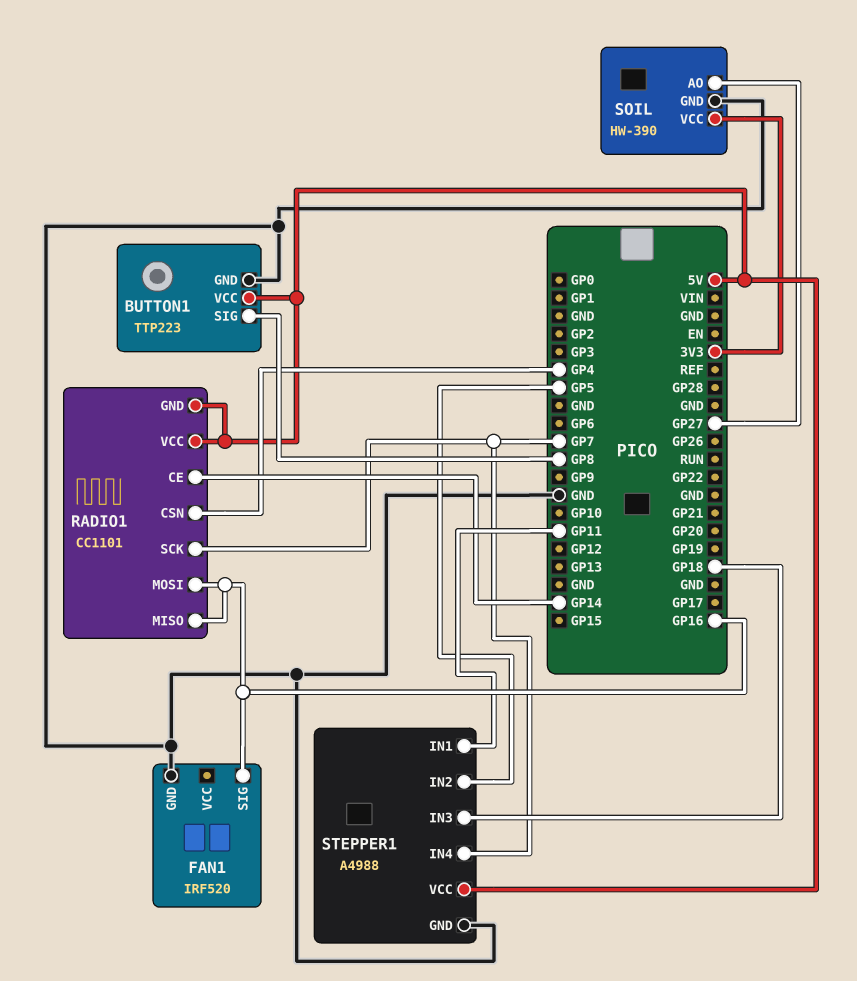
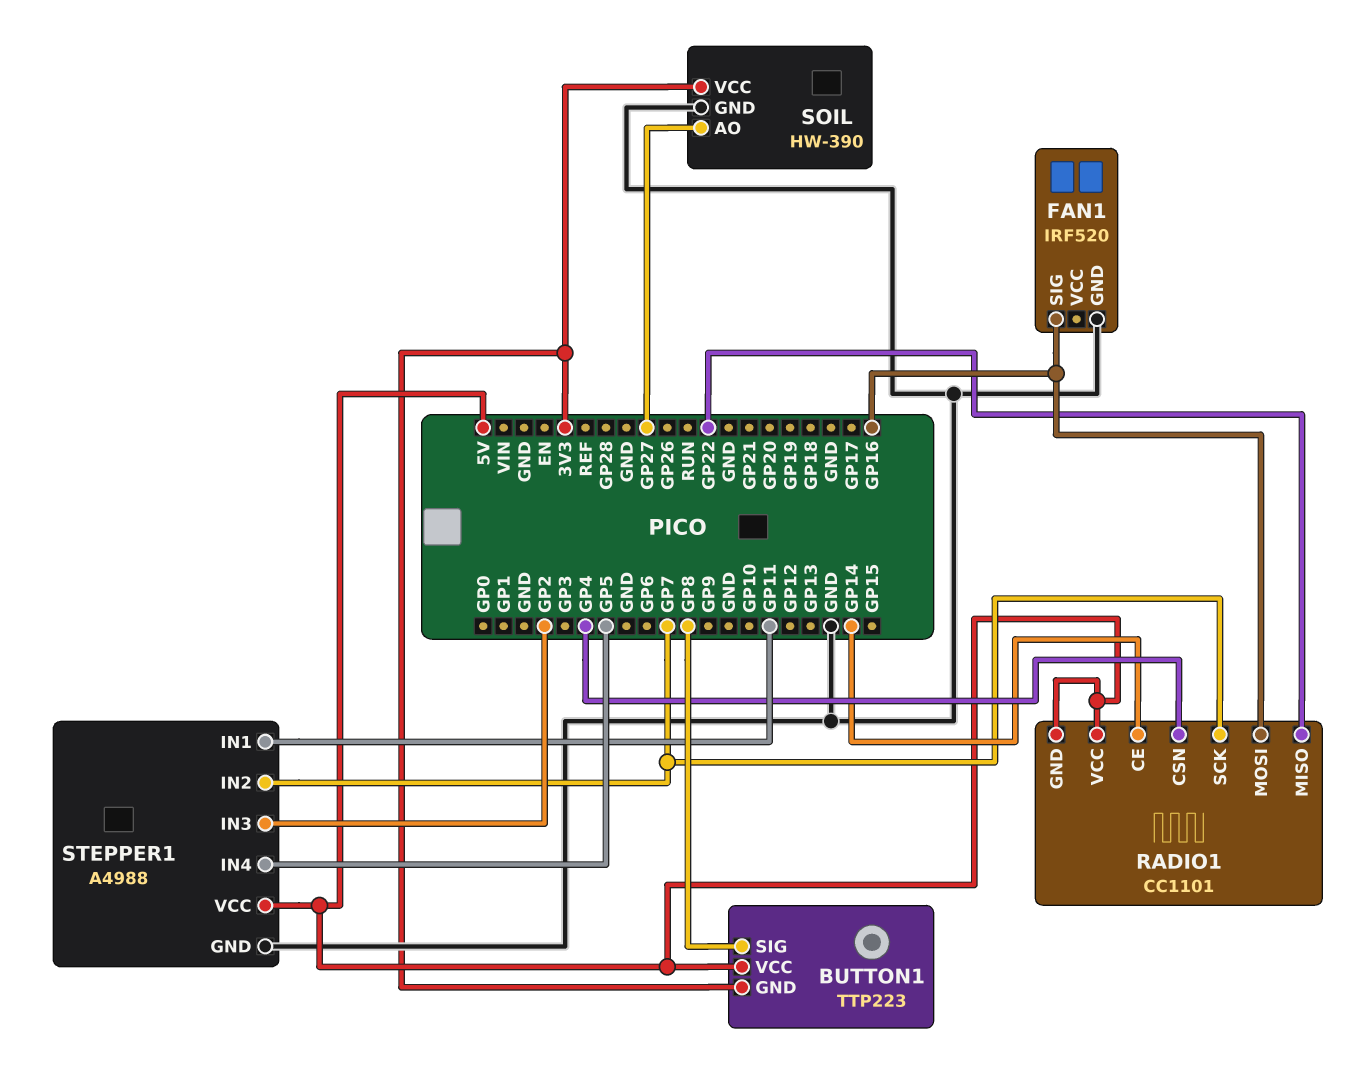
BUTTON1 pin GND: GND -> 3V3
RADIO1 pin MISO: GP16 -> GP22
STEPPER1 pin IN2: GP5 -> GP7
STEPPER1 pin IN3: GP18 -> GP2
STEPPER1 pin IN4: GP7 -> GP5

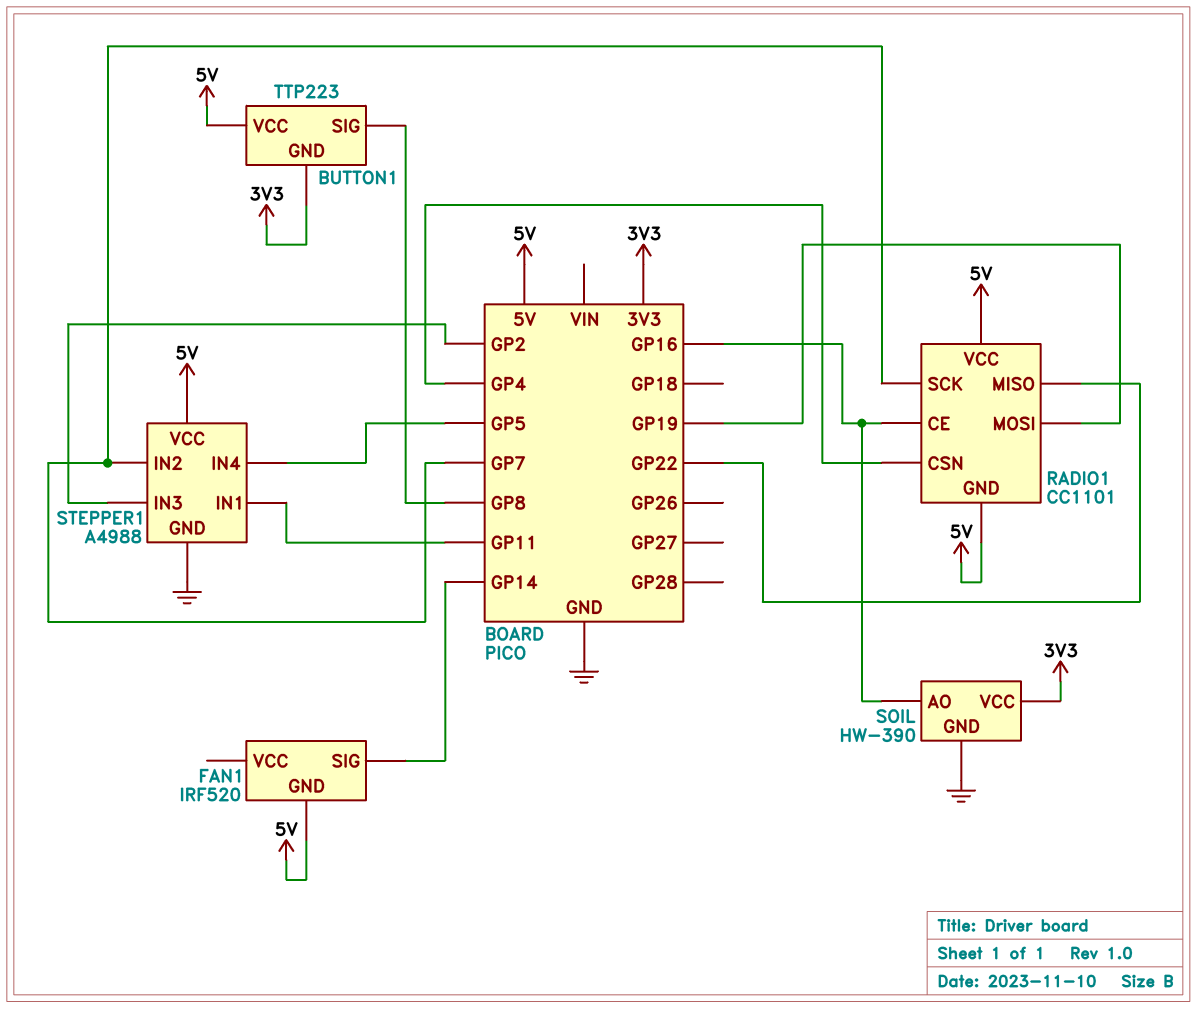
FAN1 pin GND: GND -> 5V
FAN1 pin SIG: GP16 -> GP14
RADIO1 pin CE: GP14 -> GP16
RADIO1 pin MOSI: GP16 -> GP19
SOIL pin AO: GP27 -> GP16

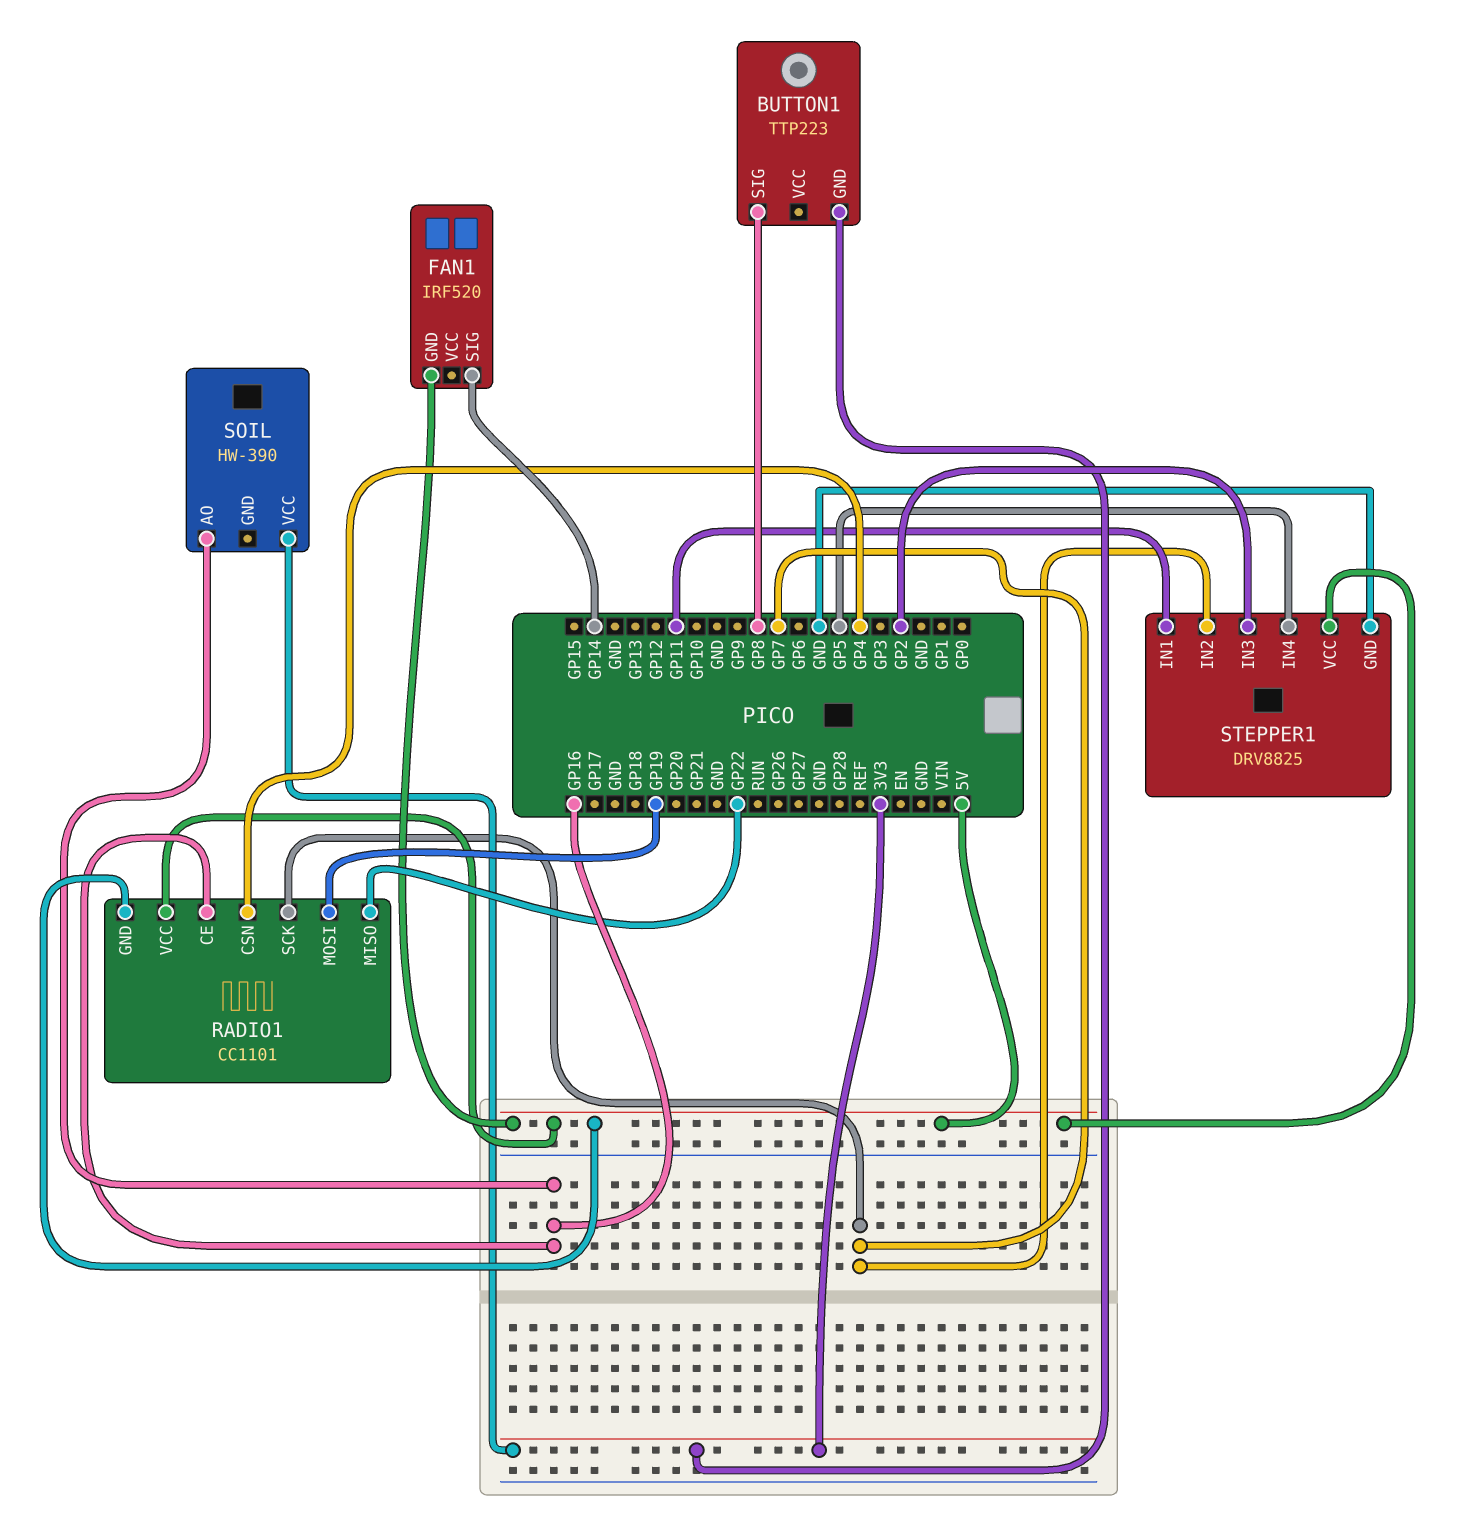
BUTTON1 pin VCC: 5V -> none
SOIL pin GND: GND -> none
STEPPER1: A4988 -> DRV8825

